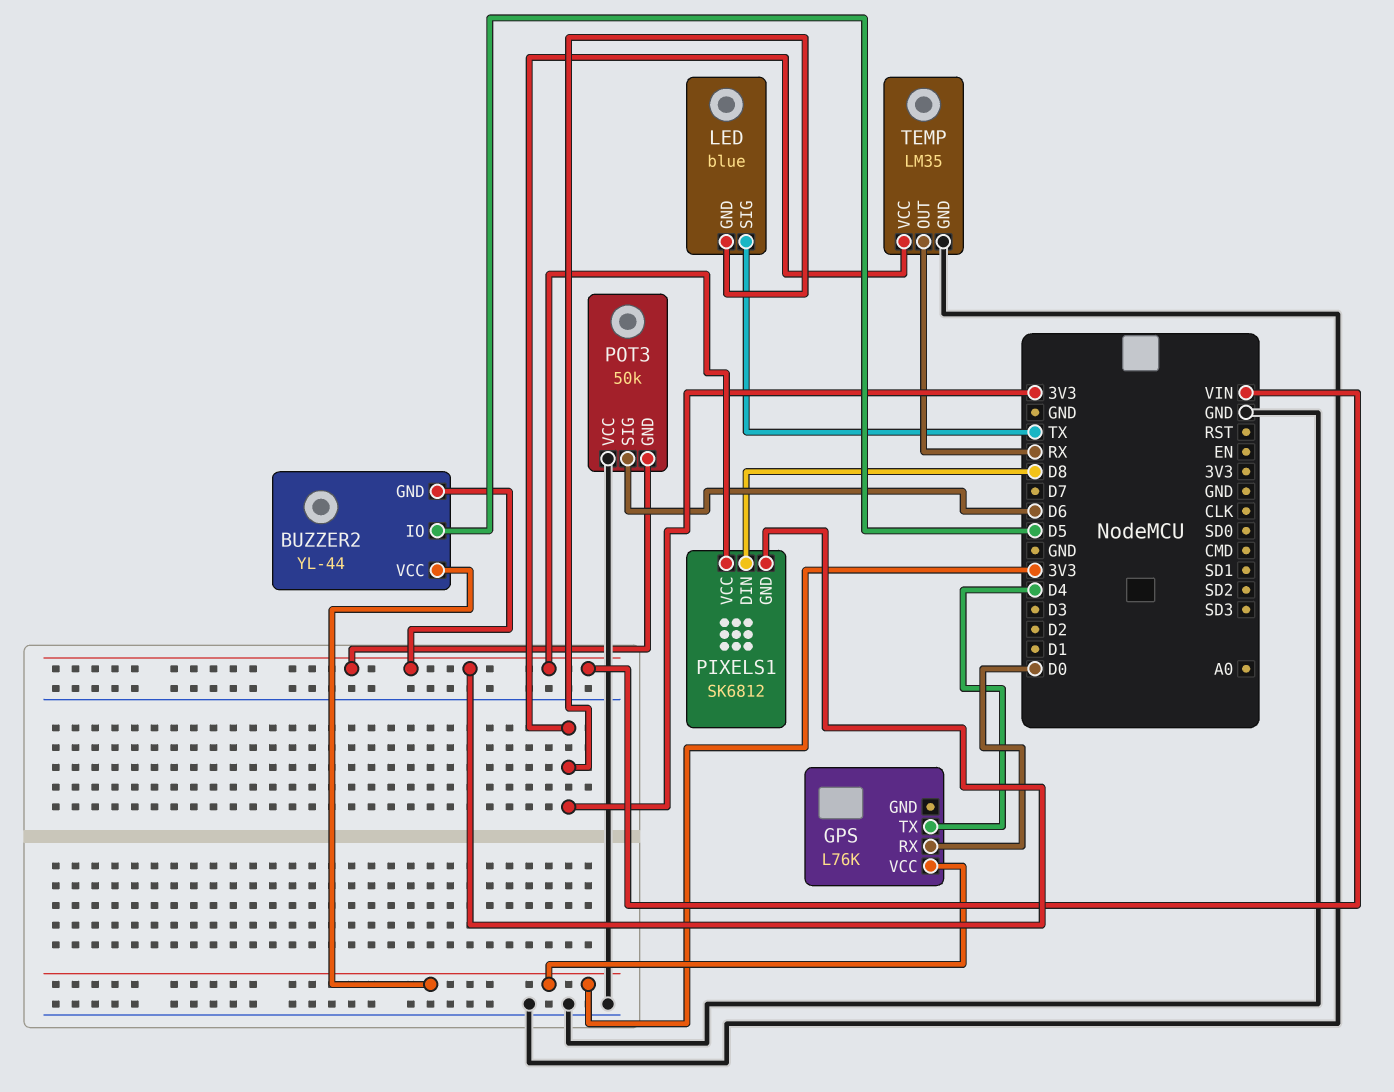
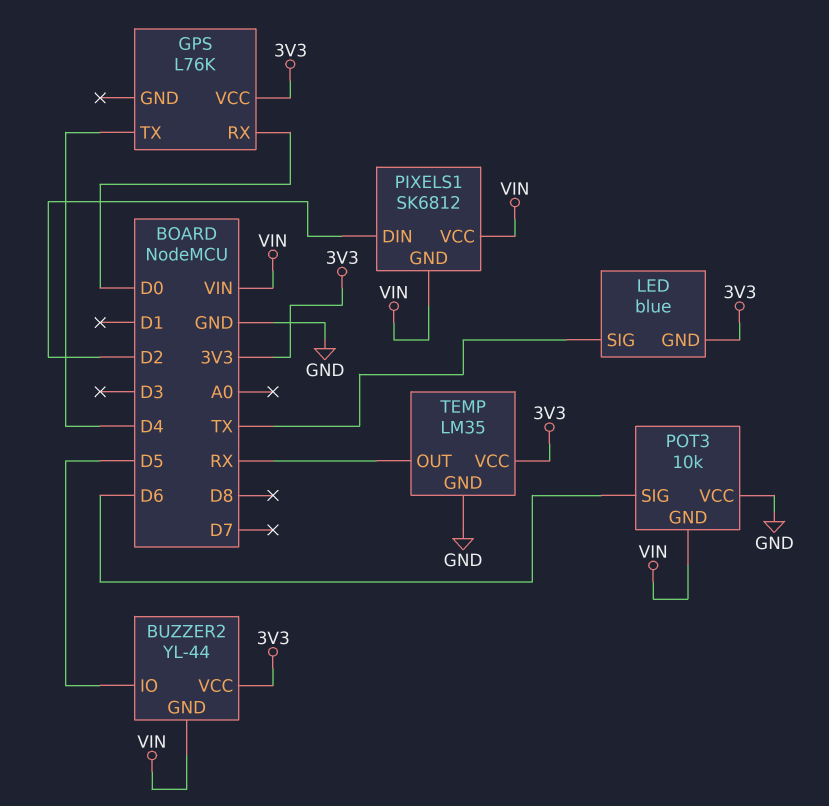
PIXELS1 pin DIN: D8 -> D2
POT3: 50k -> 10k

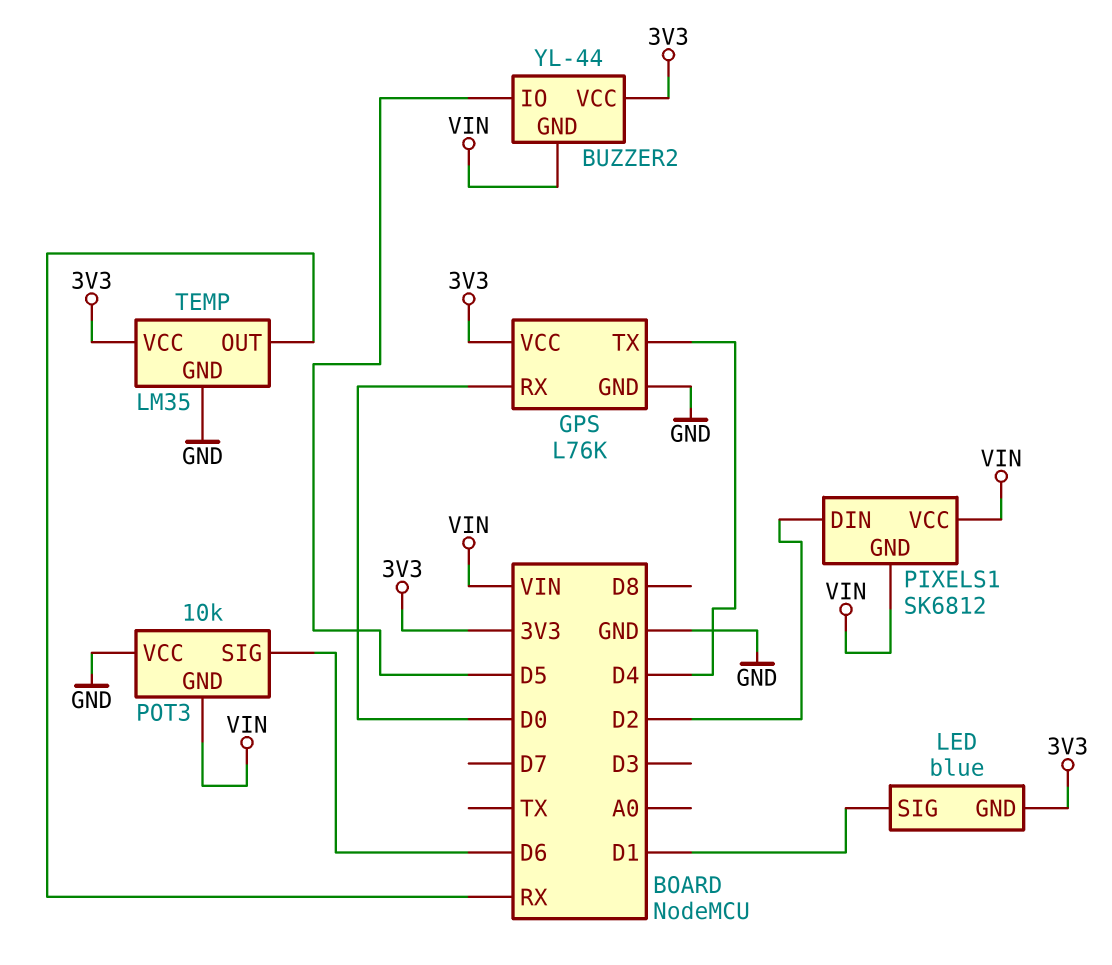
GPS pin GND: none -> GND
LED pin SIG: TX -> D1

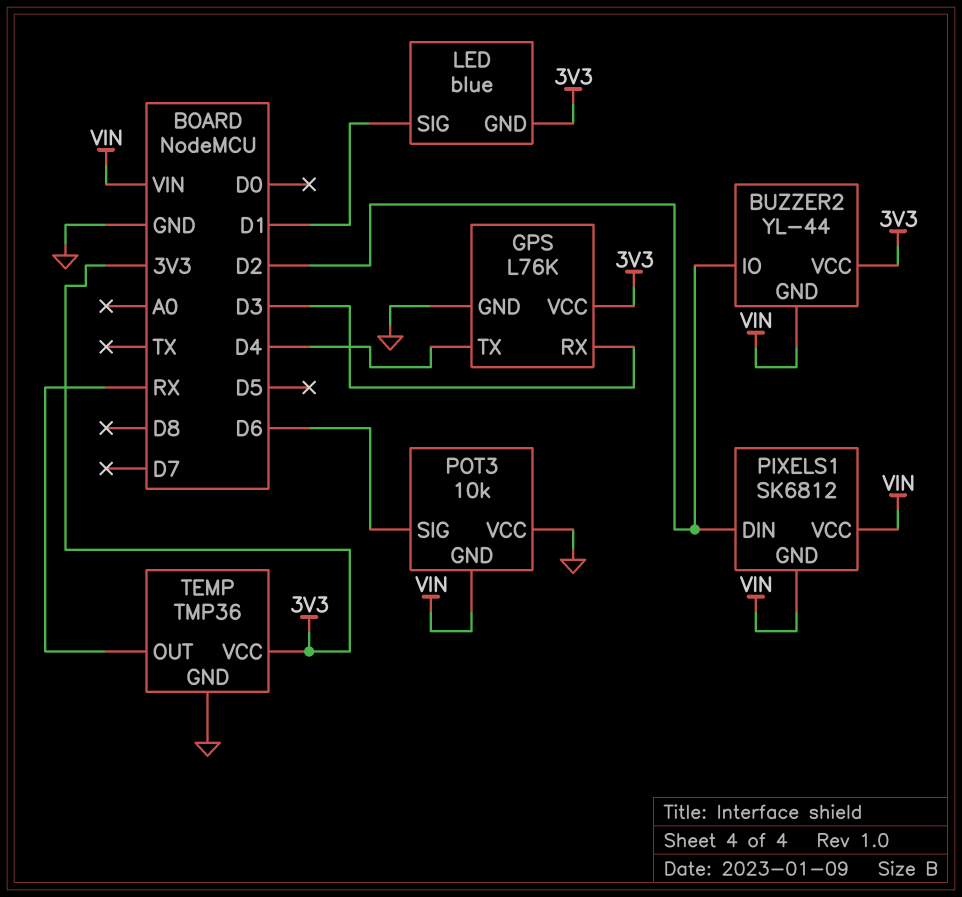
BUZZER2 pin IO: D5 -> D2
GPS pin RX: D0 -> D3
TEMP: LM35 -> TMP36

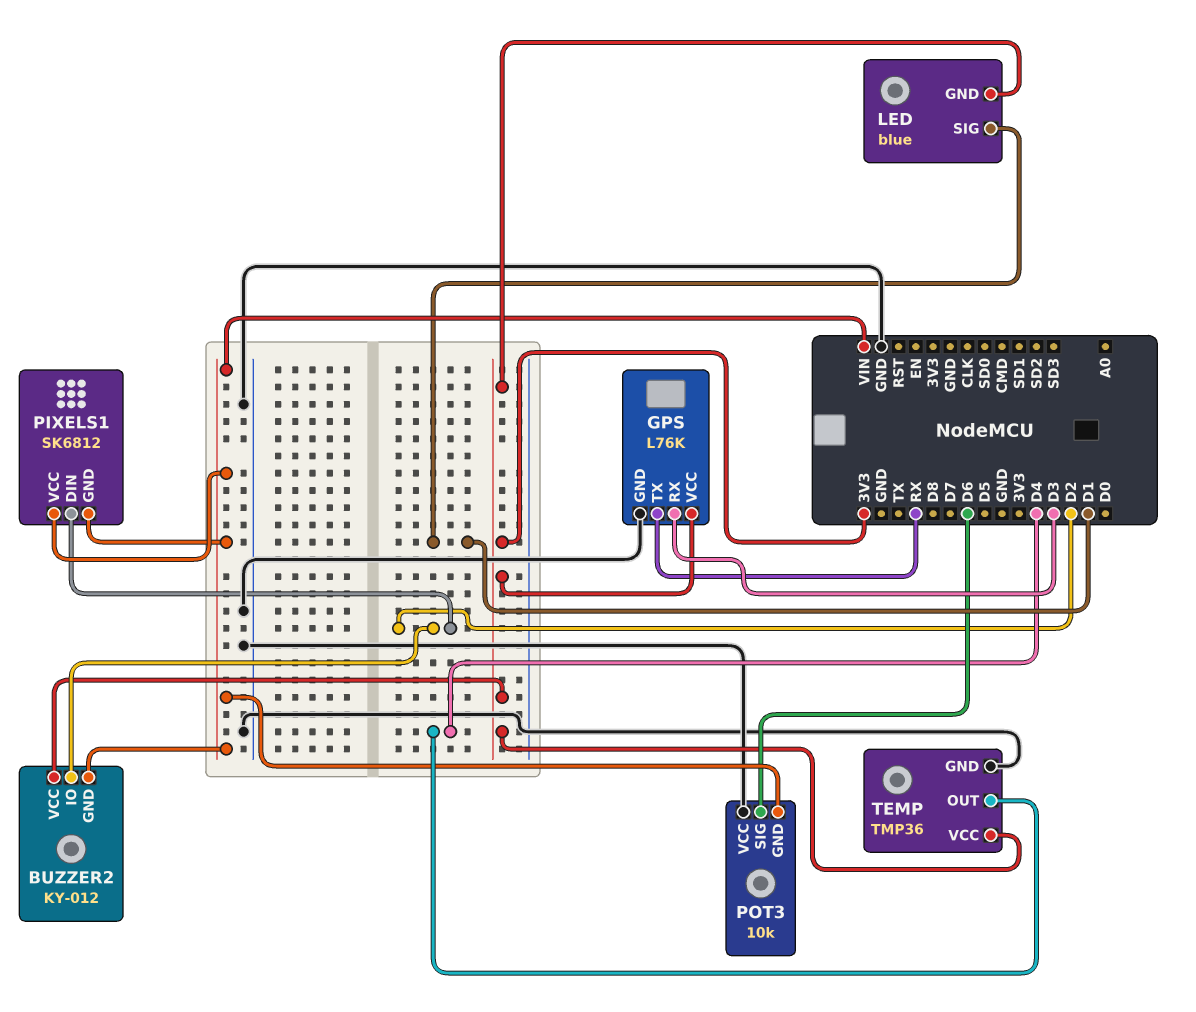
BUZZER2: YL-44 -> KY-012
GPS pin TX: D4 -> RX
TEMP pin OUT: RX -> D4

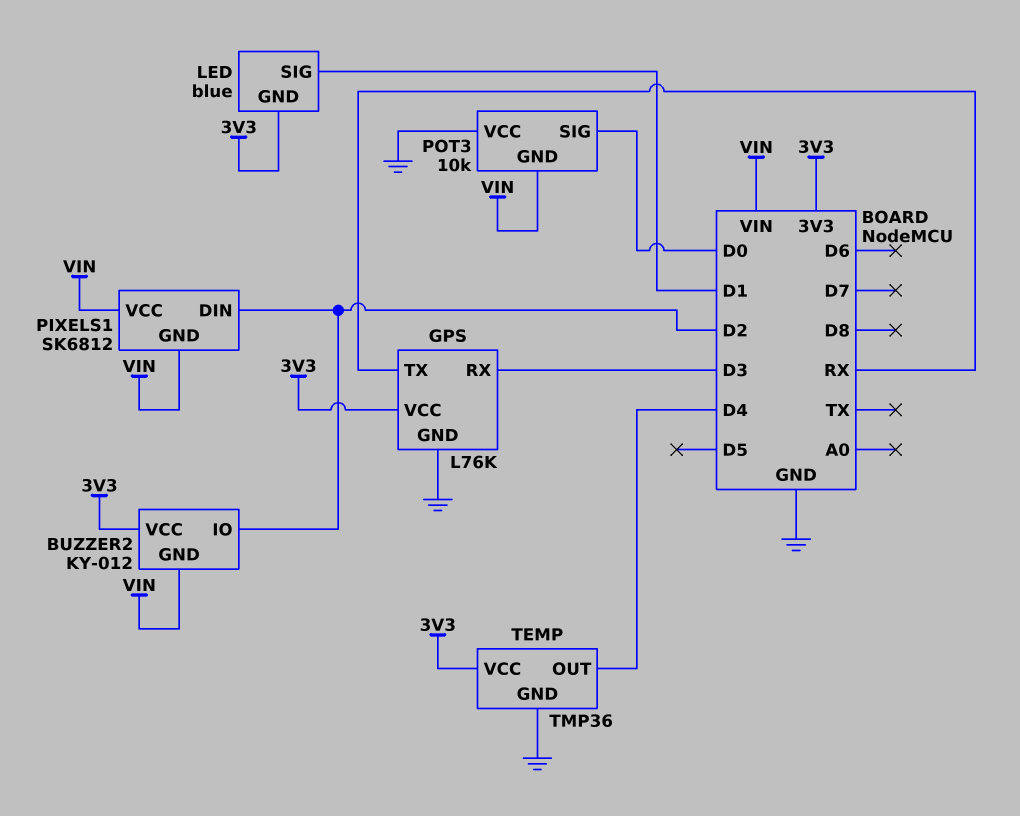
POT3 pin SIG: D6 -> D0

